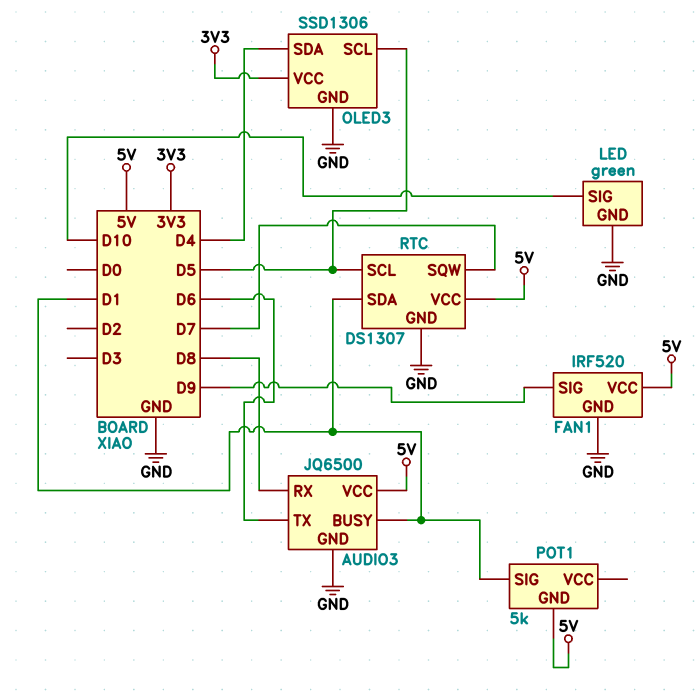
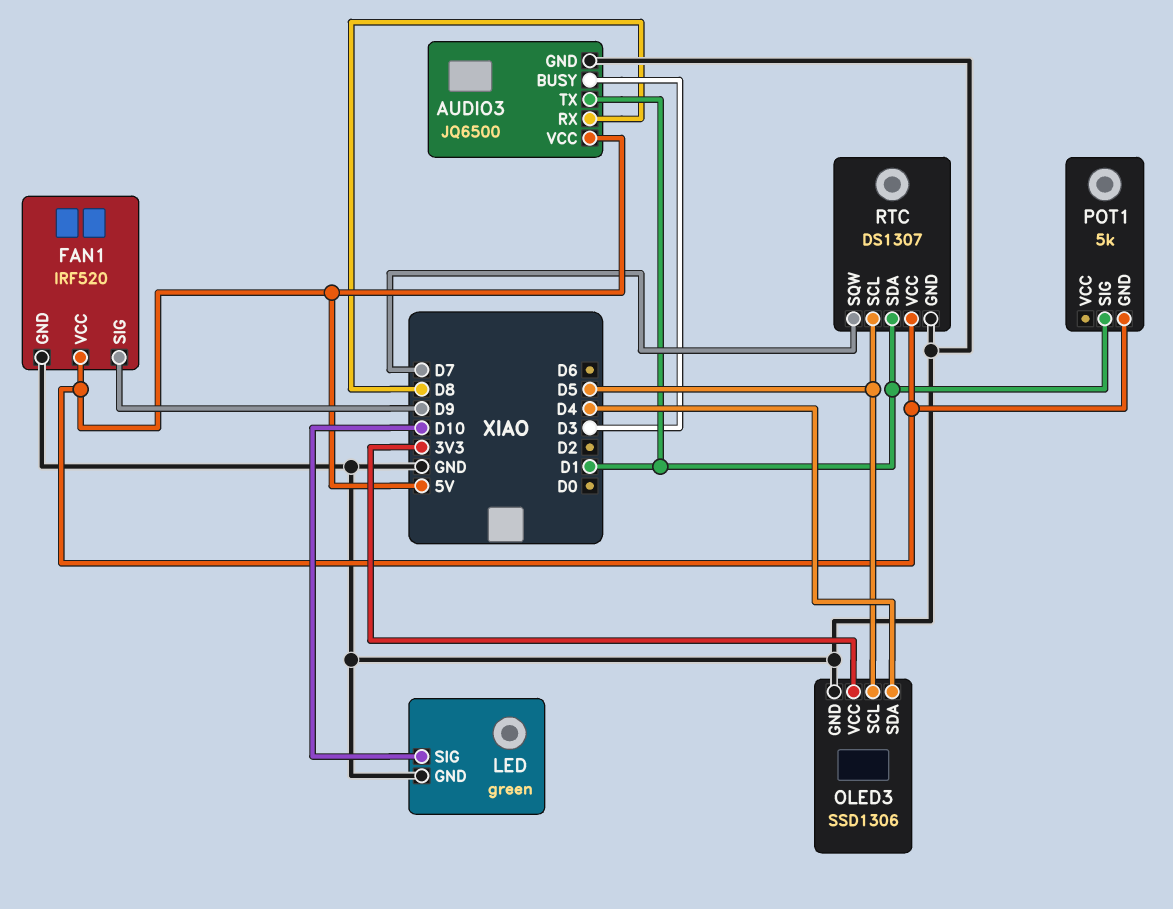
AUDIO3 pin BUSY: D1 -> D3
AUDIO3 pin TX: D6 -> D1

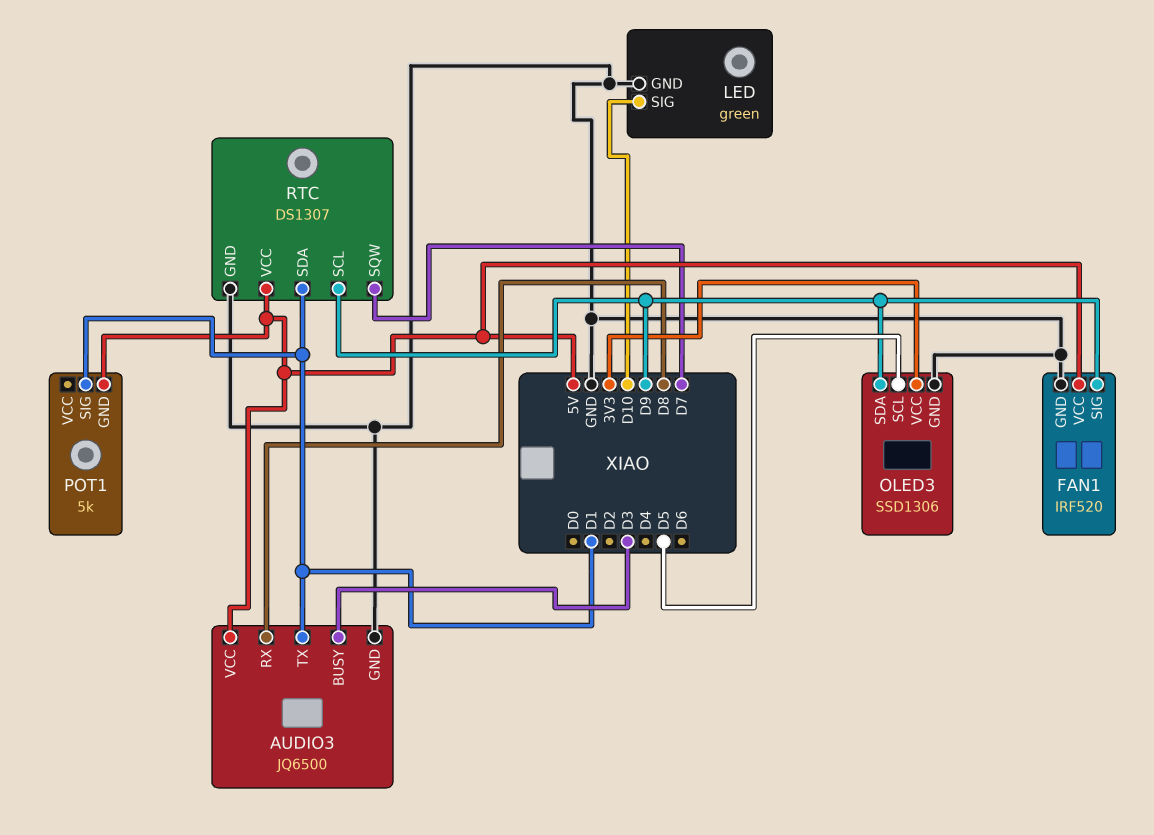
OLED3 pin SDA: D4 -> D9
RTC pin SCL: D5 -> D9

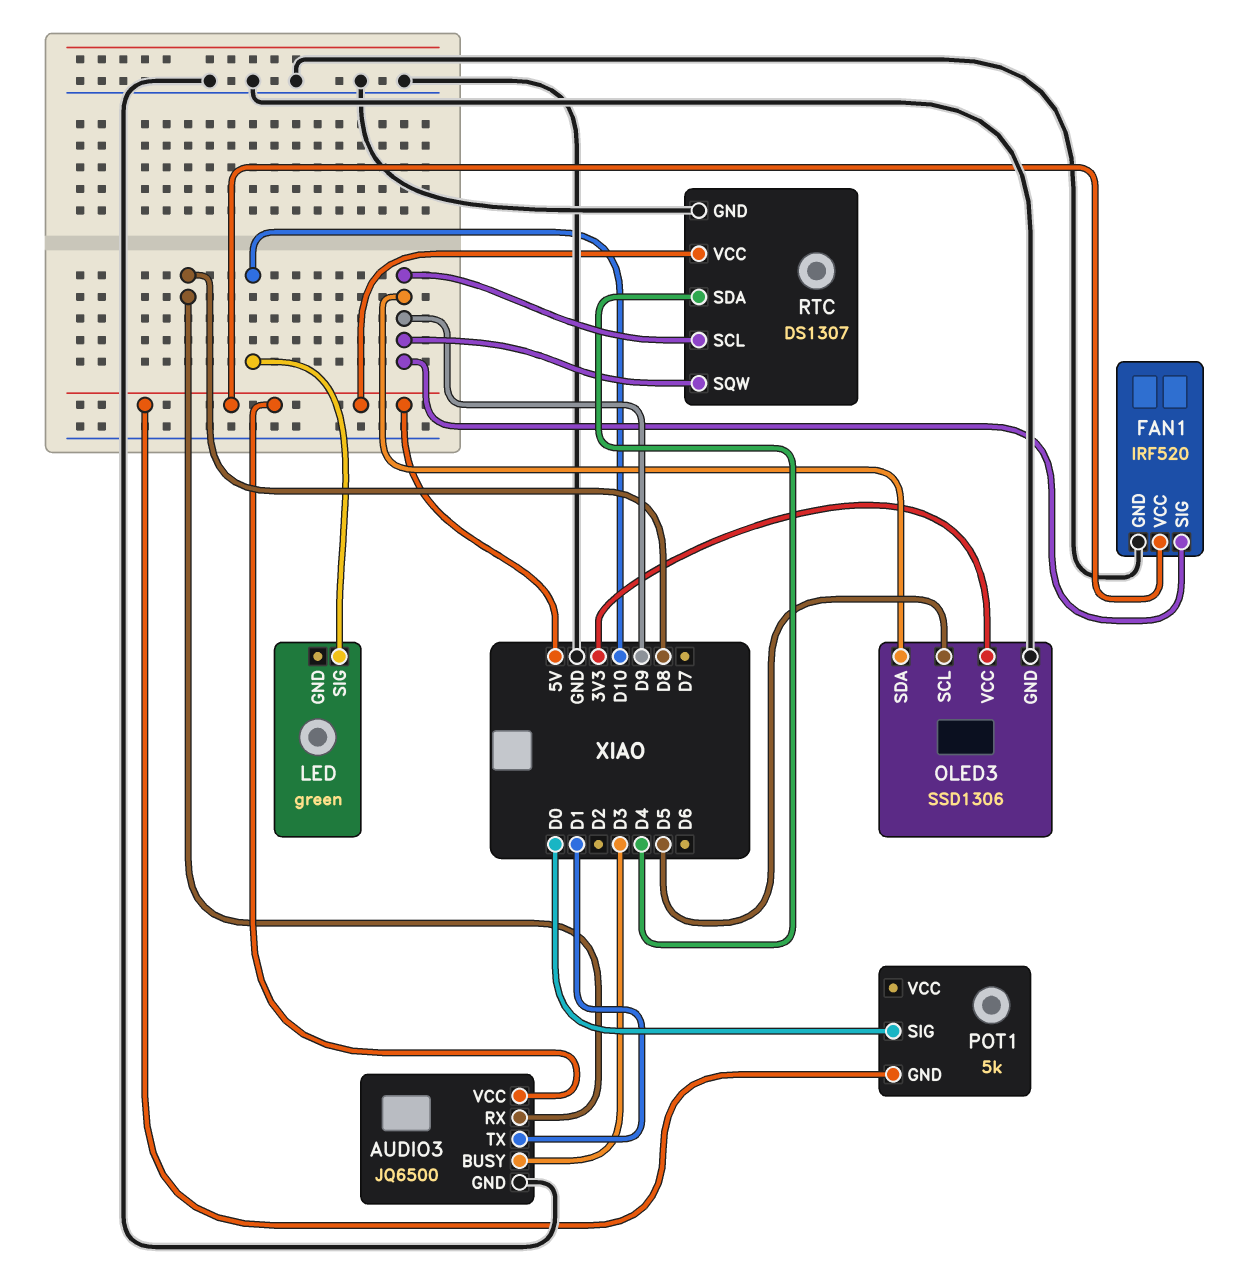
LED pin GND: GND -> none
POT1 pin SIG: D1 -> D0
RTC pin SDA: D1 -> D4
RTC pin SQW: D7 -> D9

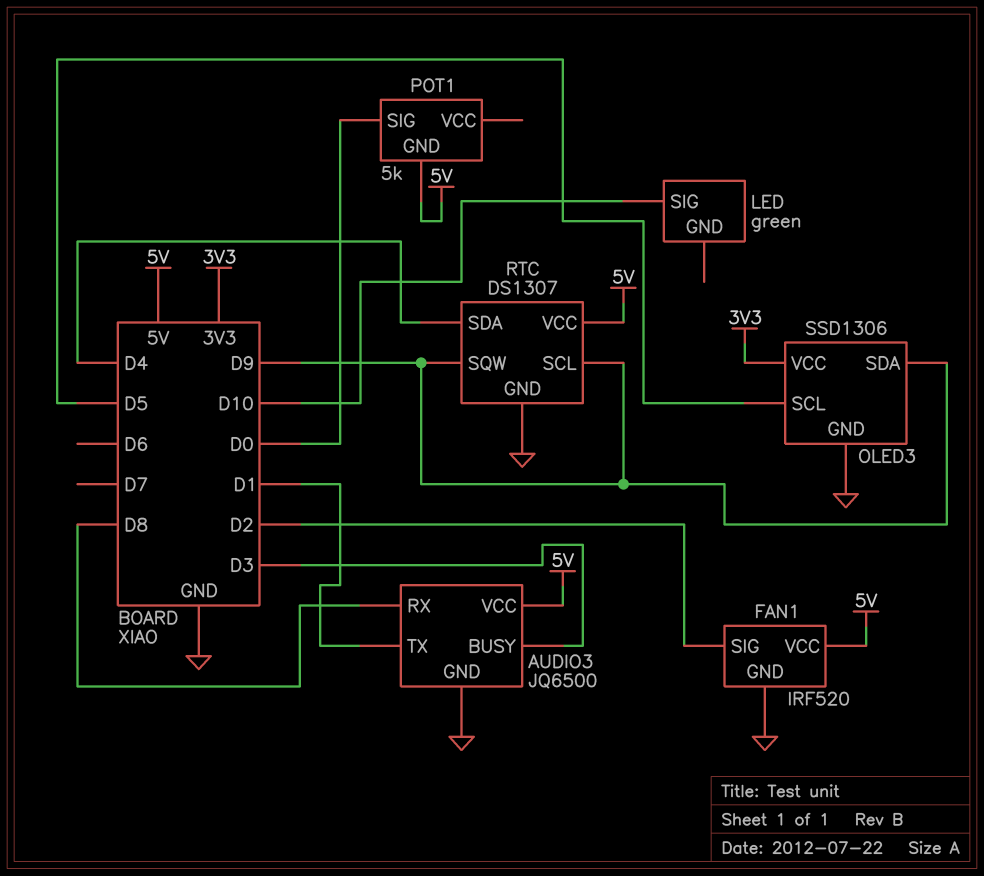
FAN1 pin SIG: D9 -> D2

